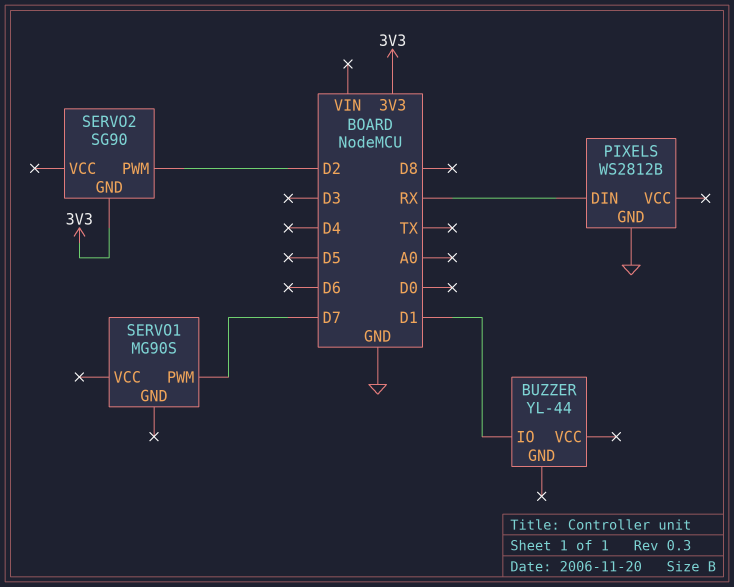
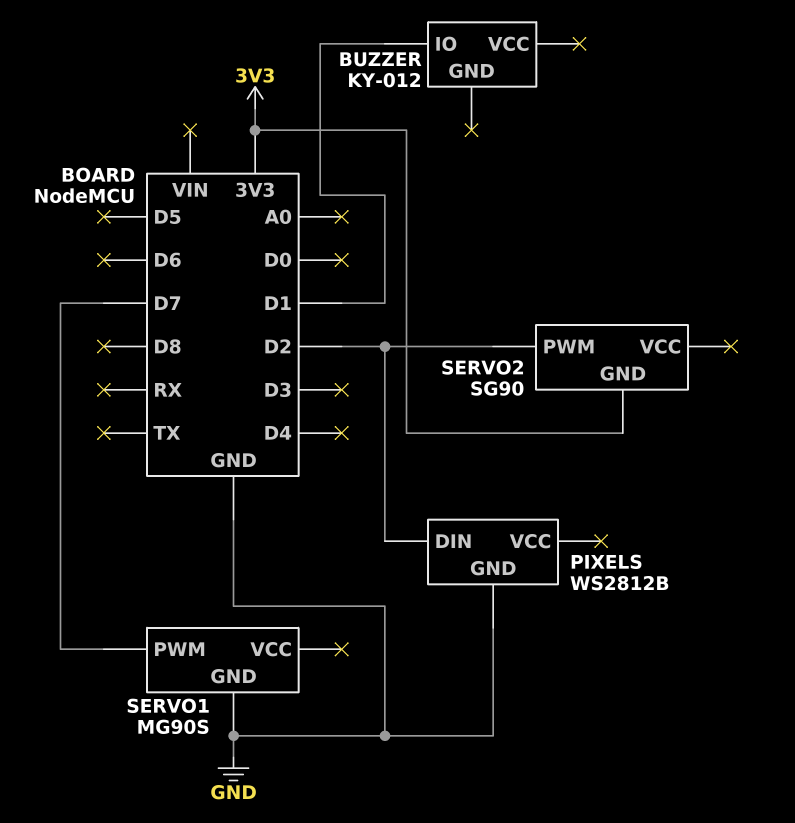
BUZZER: YL-44 -> KY-012
PIXELS pin DIN: RX -> D2
SERVO1 pin GND: none -> GND

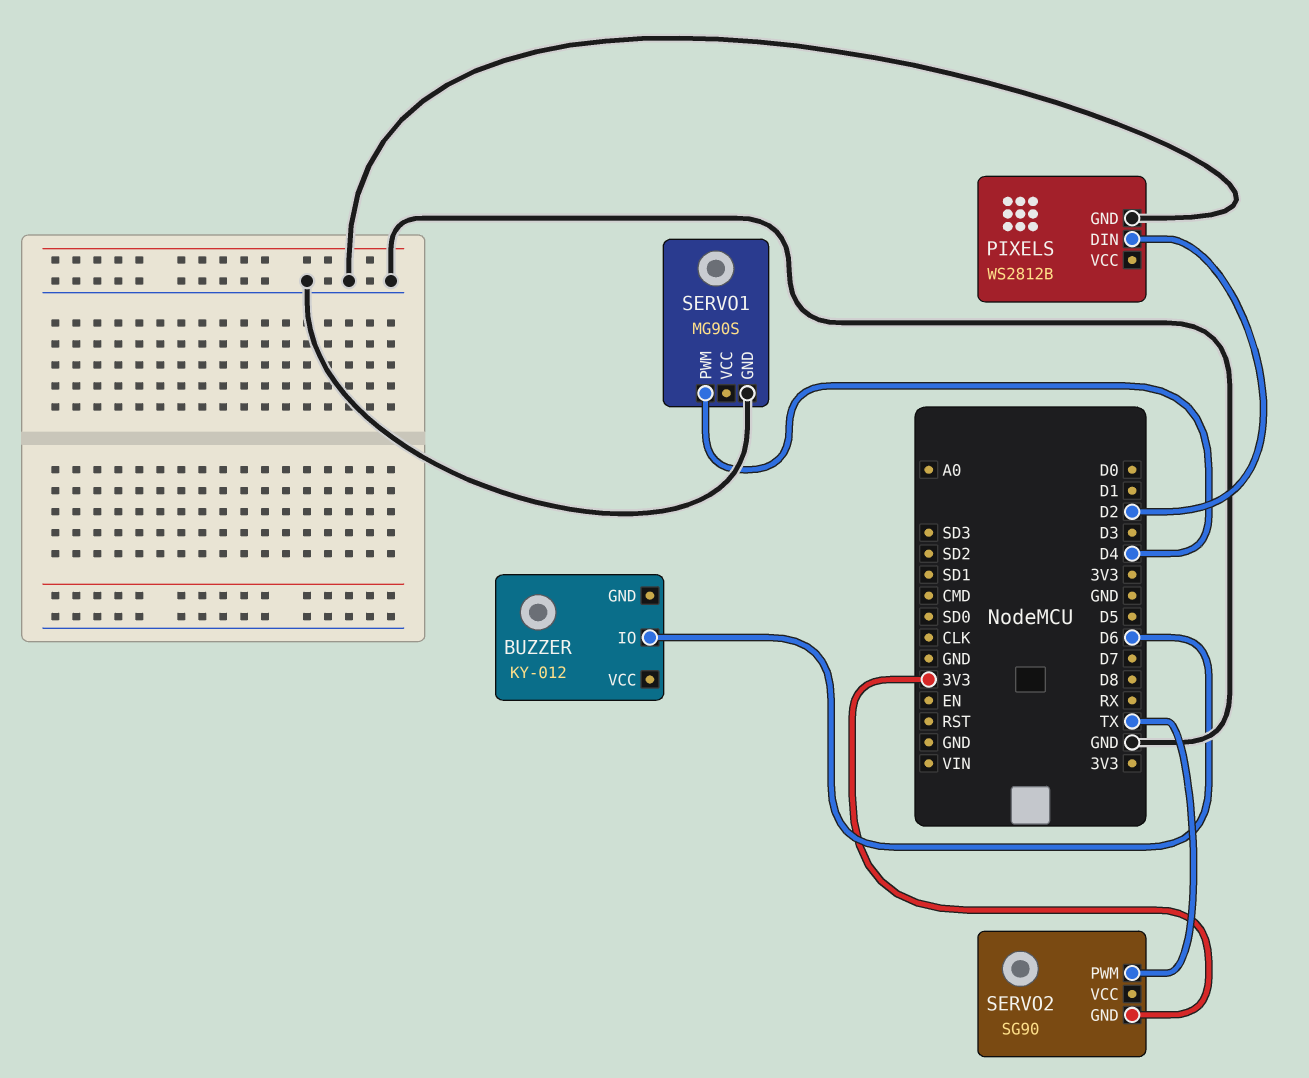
BUZZER pin IO: D1 -> D6
SERVO1 pin PWM: D7 -> D4
SERVO2 pin PWM: D2 -> TX

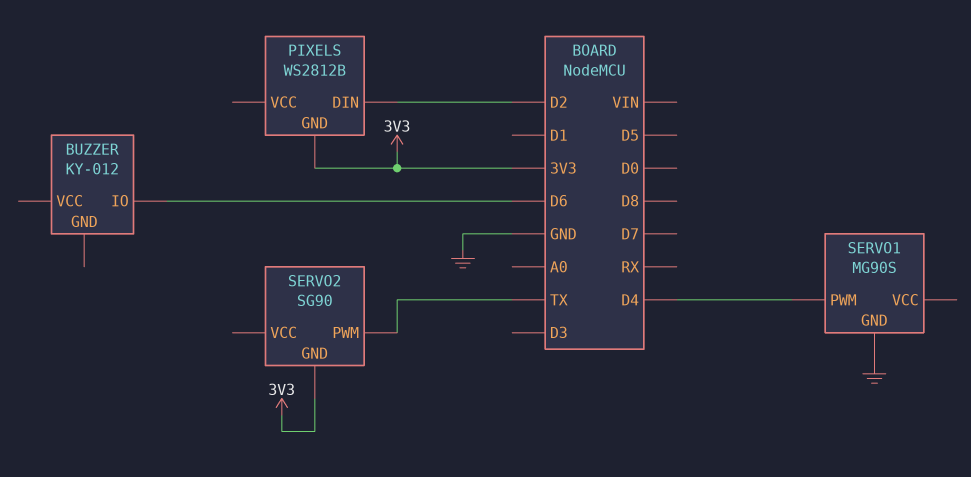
PIXELS pin GND: GND -> 3V3

